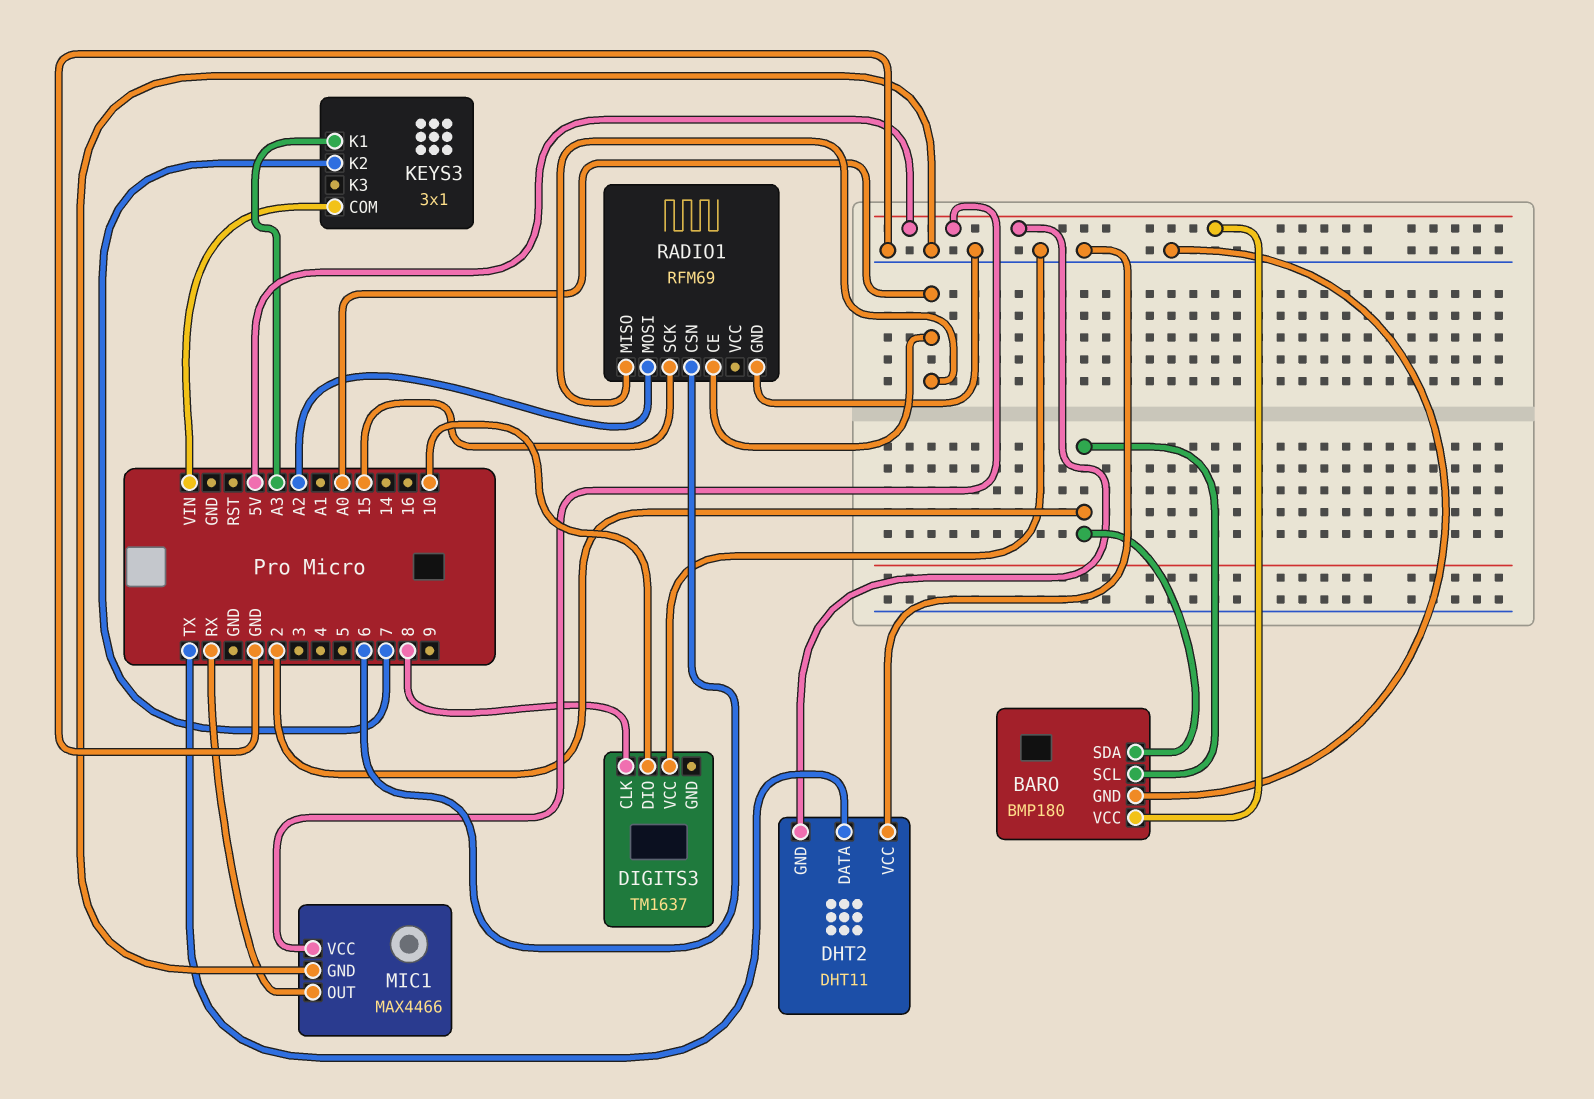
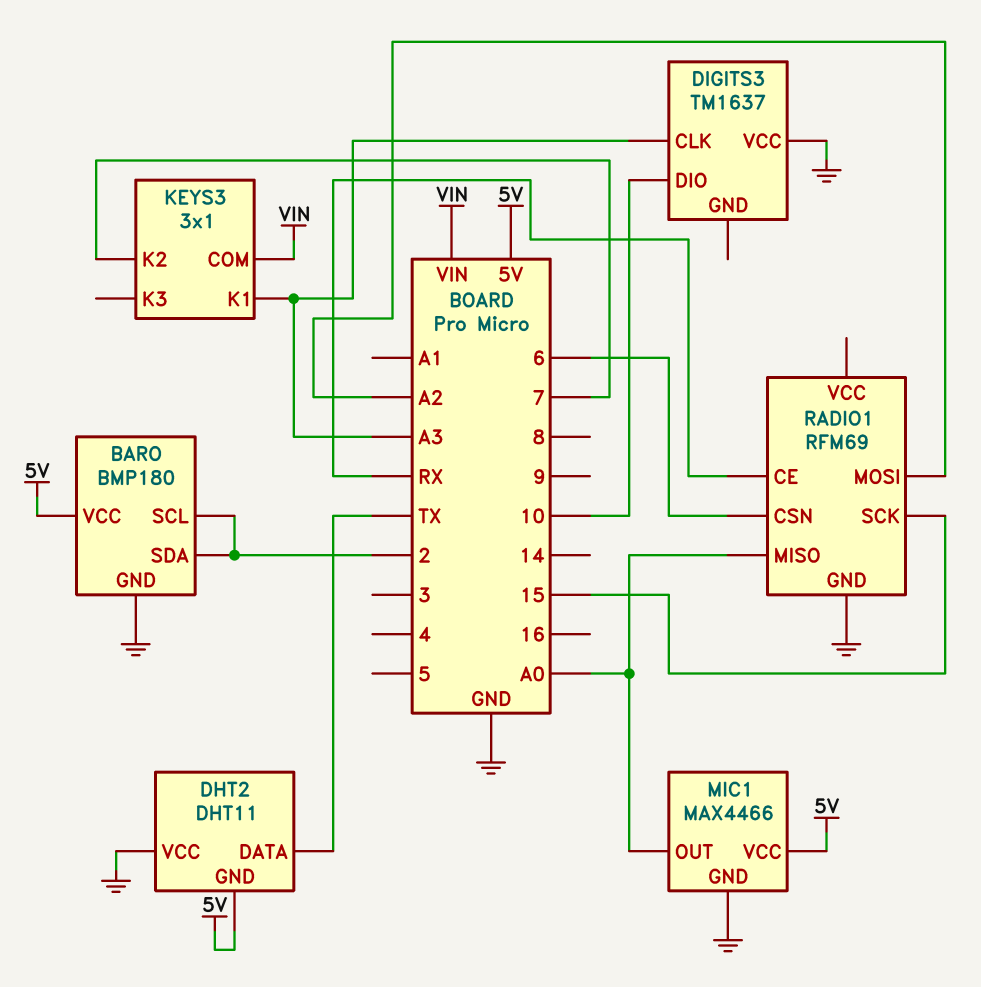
DIGITS3 pin CLK: 8 -> A3
MIC1 pin OUT: RX -> A0
RADIO1 pin CE: A0 -> RX

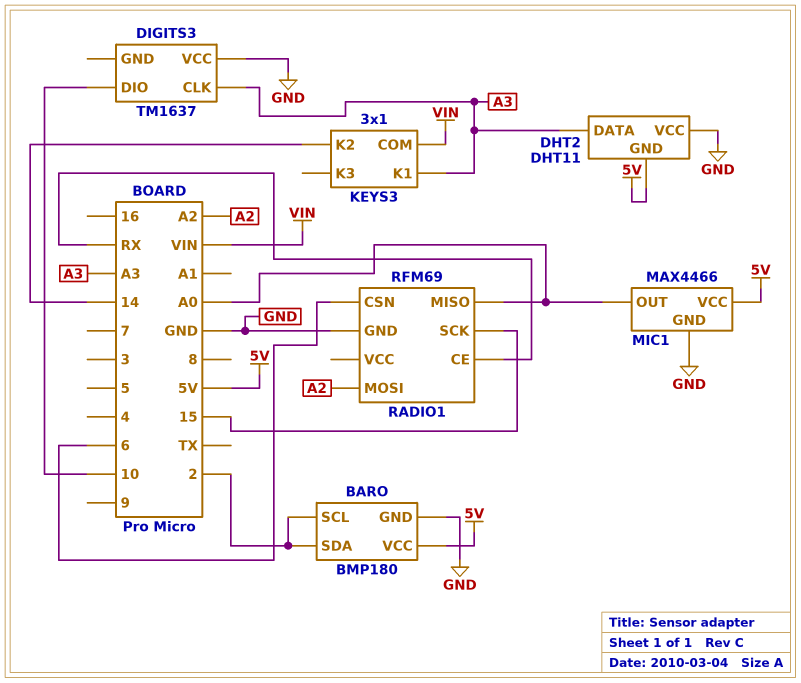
DHT2 pin DATA: TX -> A3
KEYS3 pin K2: 7 -> 14

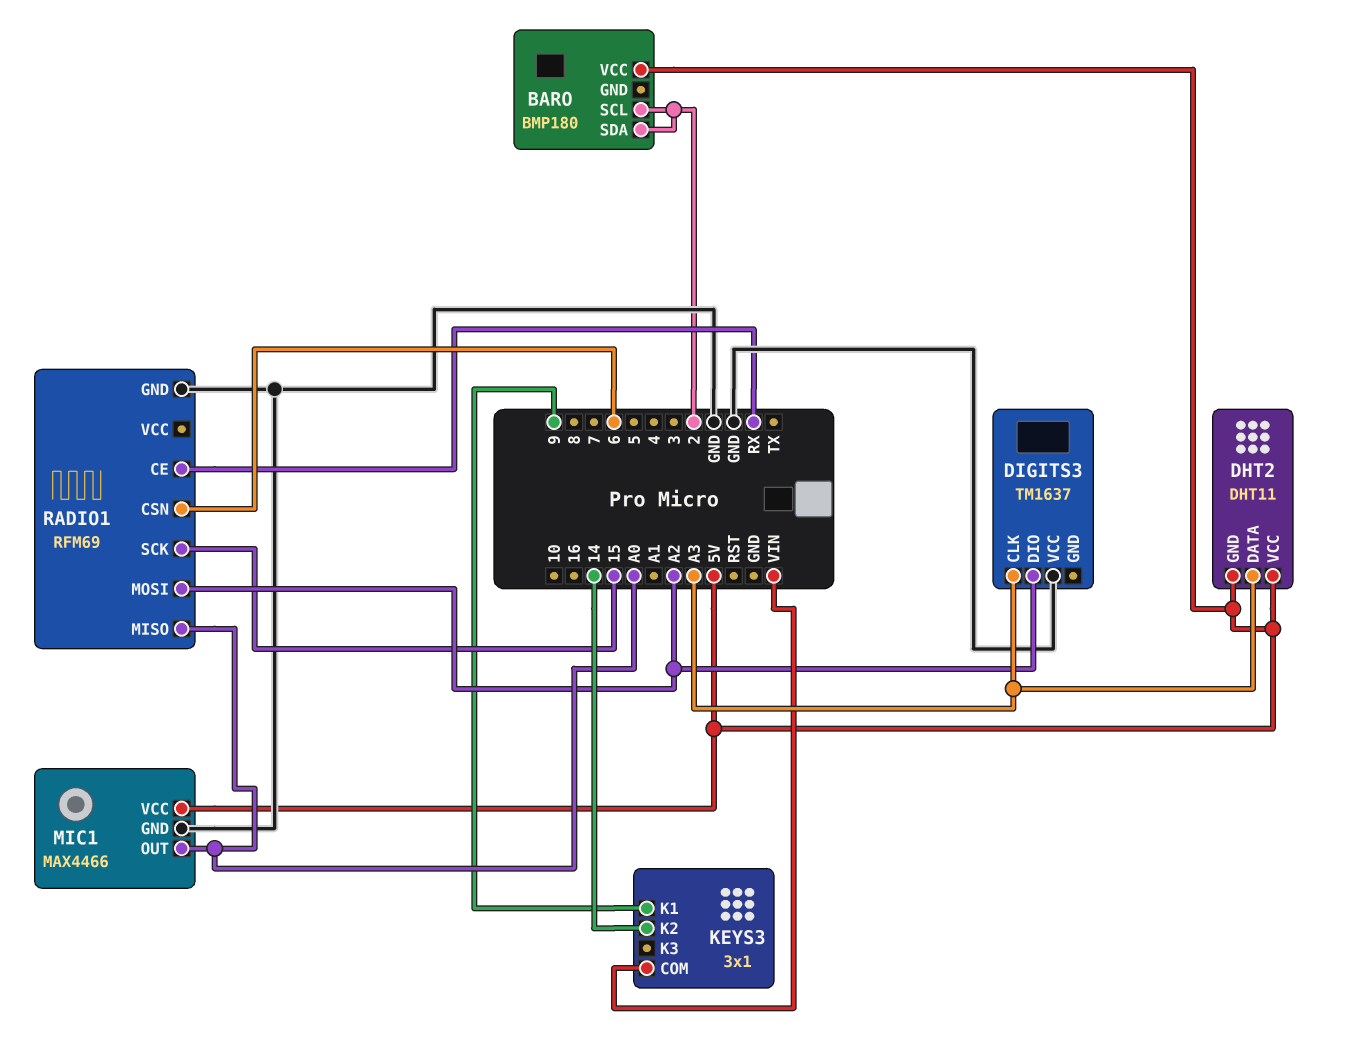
BARO pin GND: GND -> none
DHT2 pin VCC: GND -> 5V
DIGITS3 pin DIO: 10 -> A2
KEYS3 pin K1: A3 -> 9

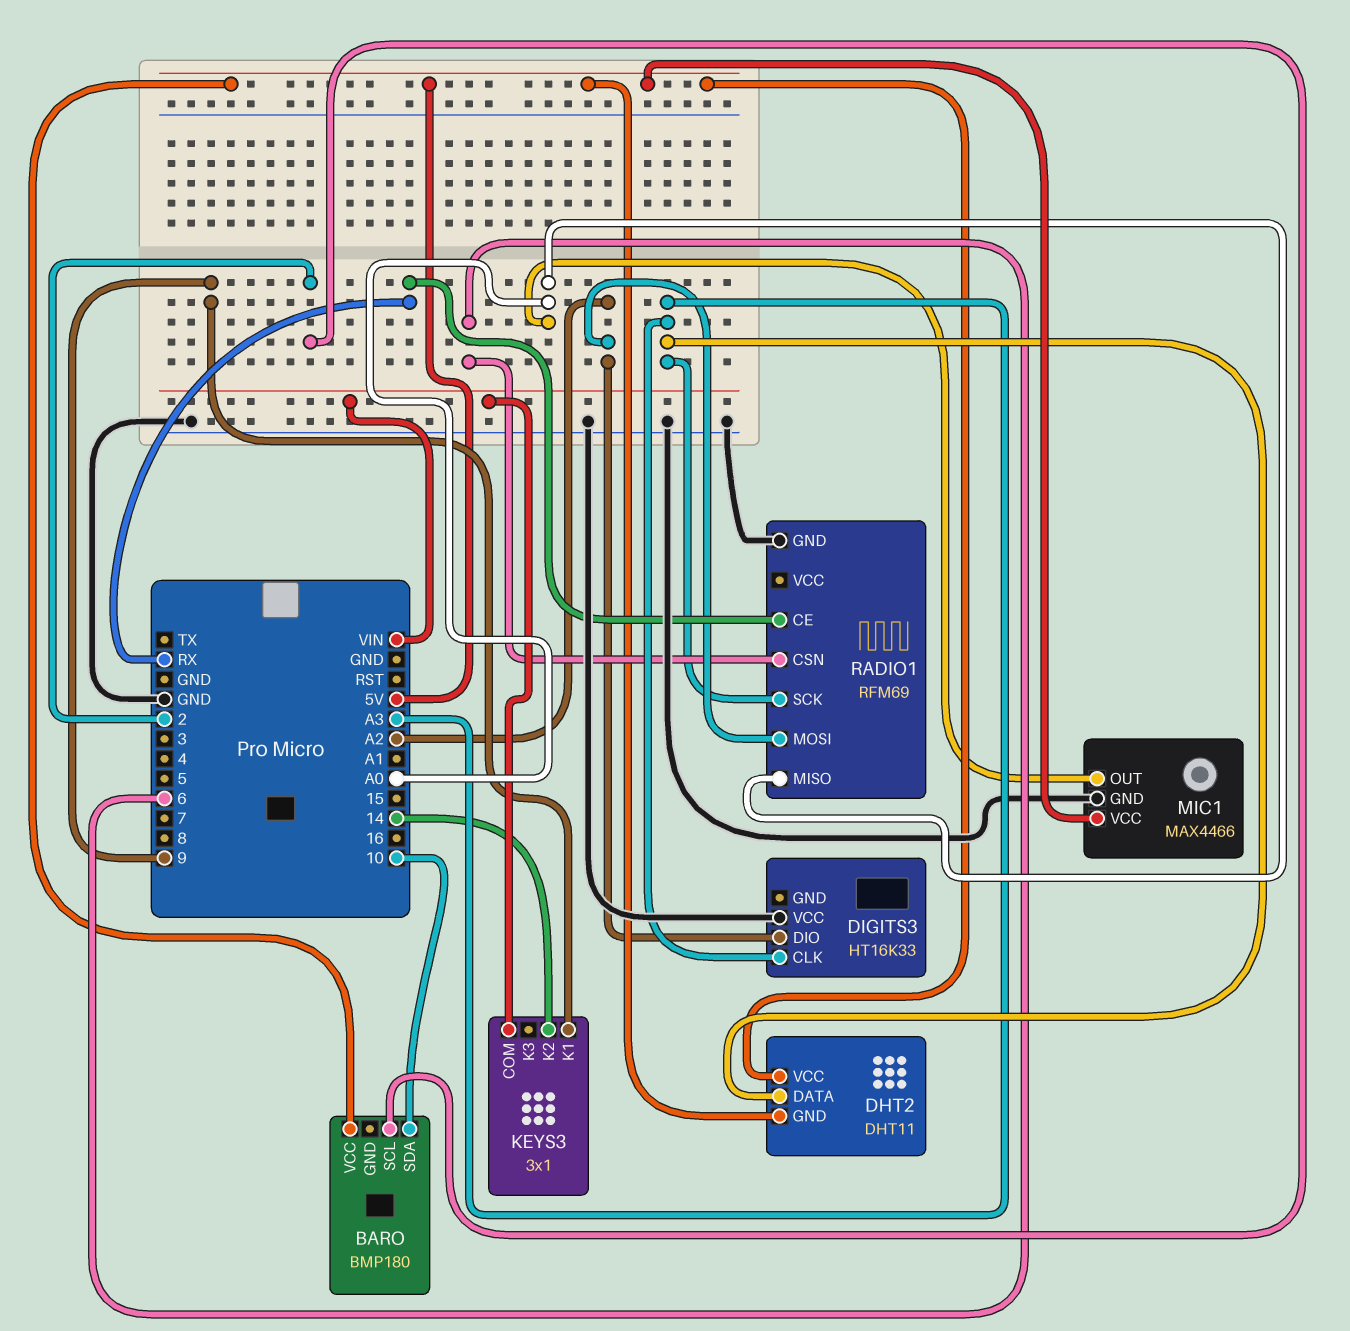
BARO pin SDA: 2 -> 10
DIGITS3: TM1637 -> HT16K33
RADIO1 pin SCK: 15 -> A3

